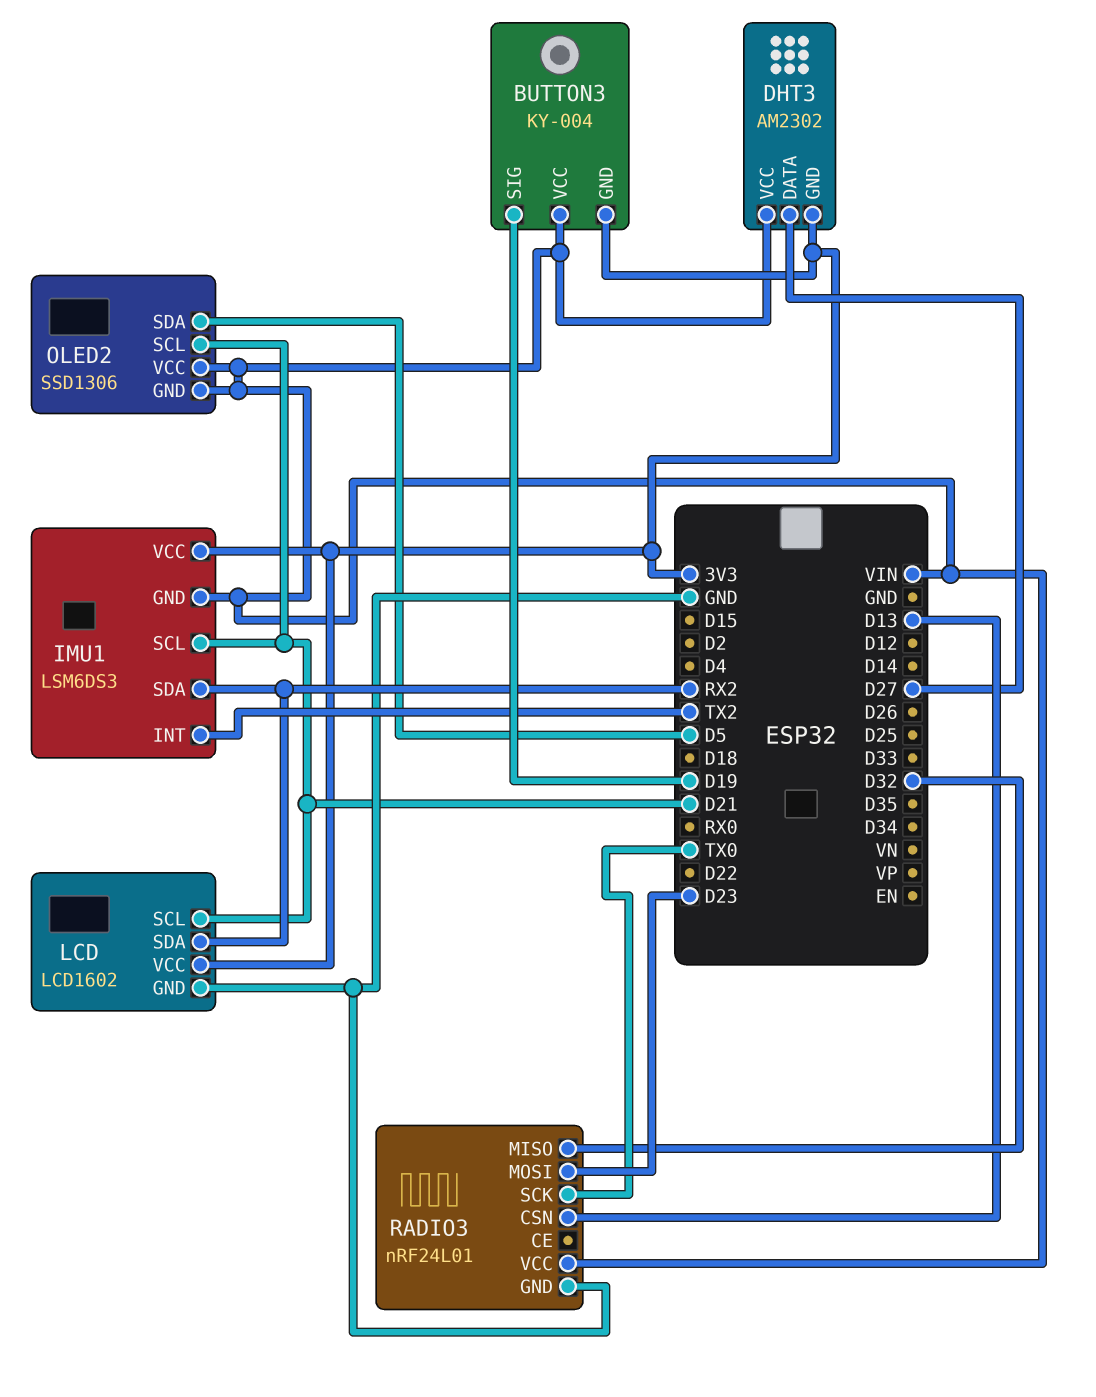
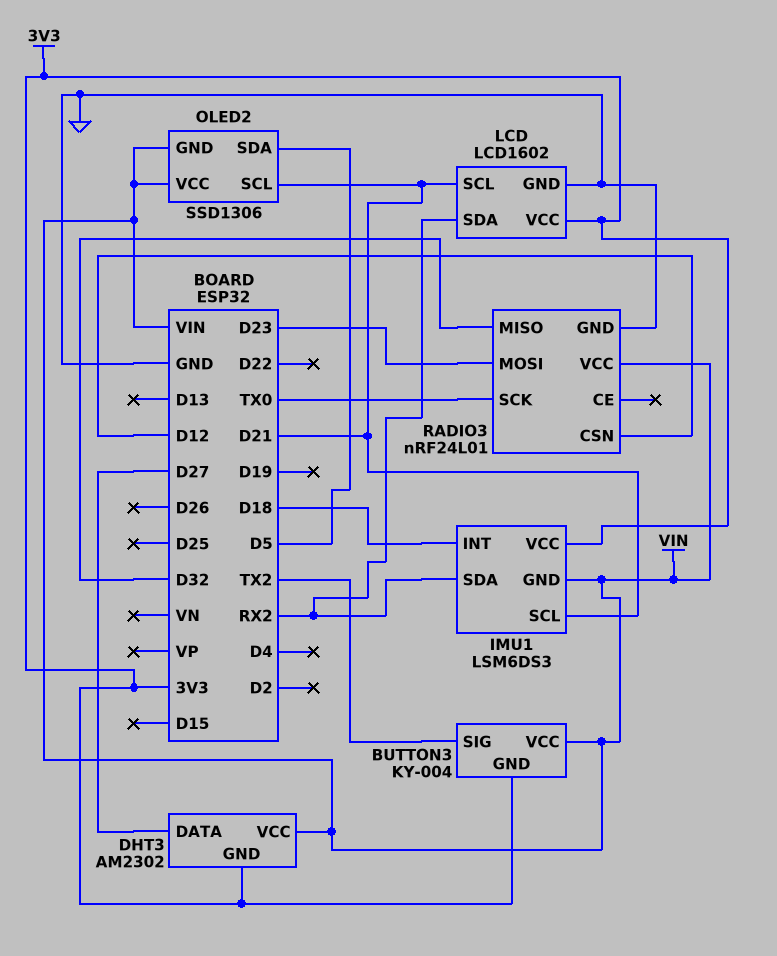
BUTTON3 pin SIG: D19 -> TX2
IMU1 pin INT: TX2 -> D18
RADIO3 pin CSN: D13 -> D12

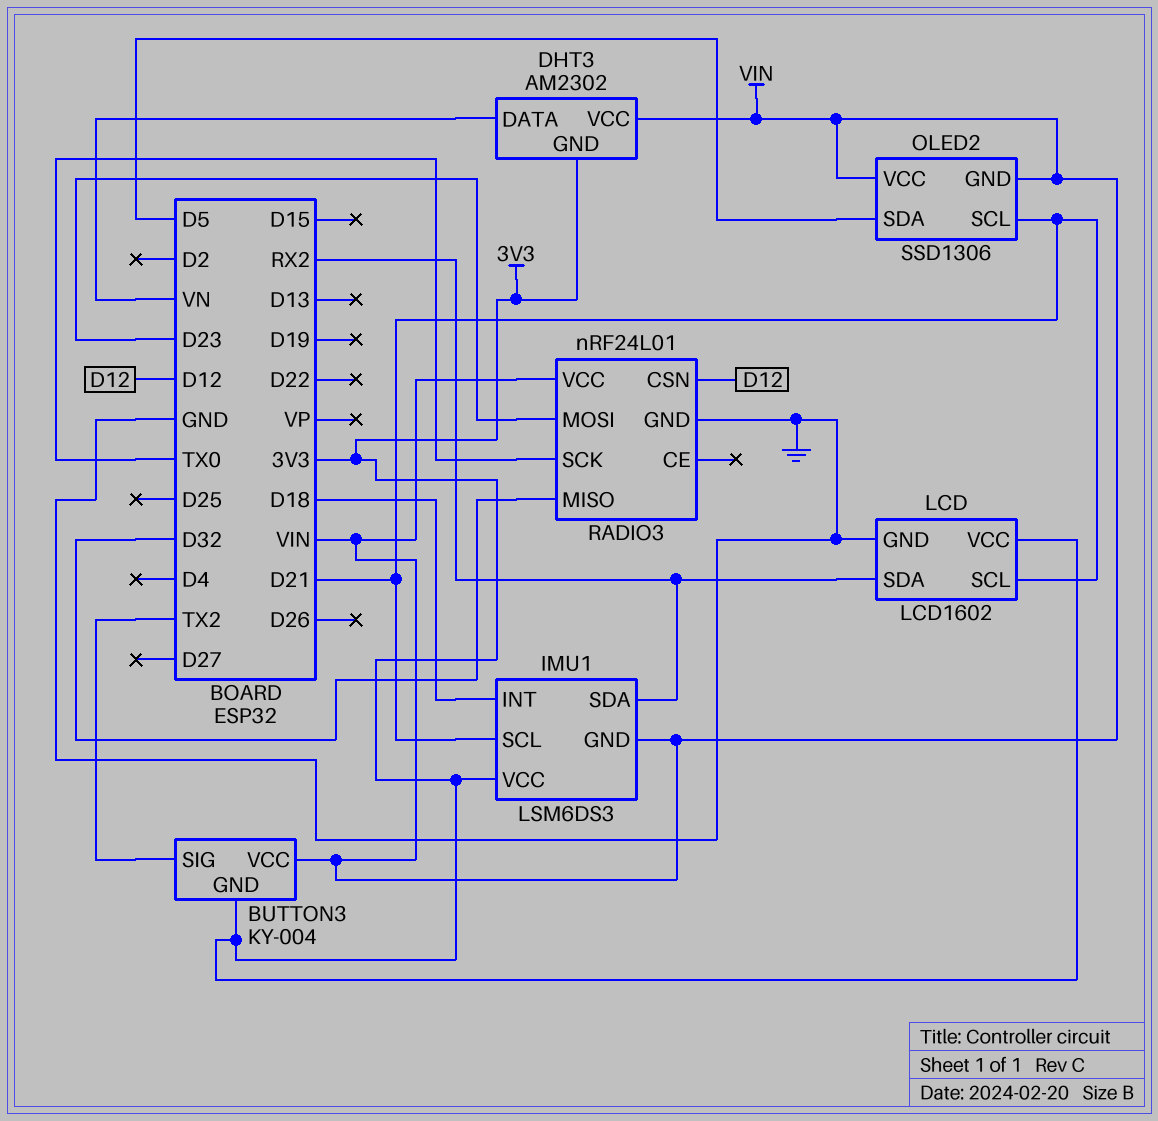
DHT3 pin DATA: D27 -> VN

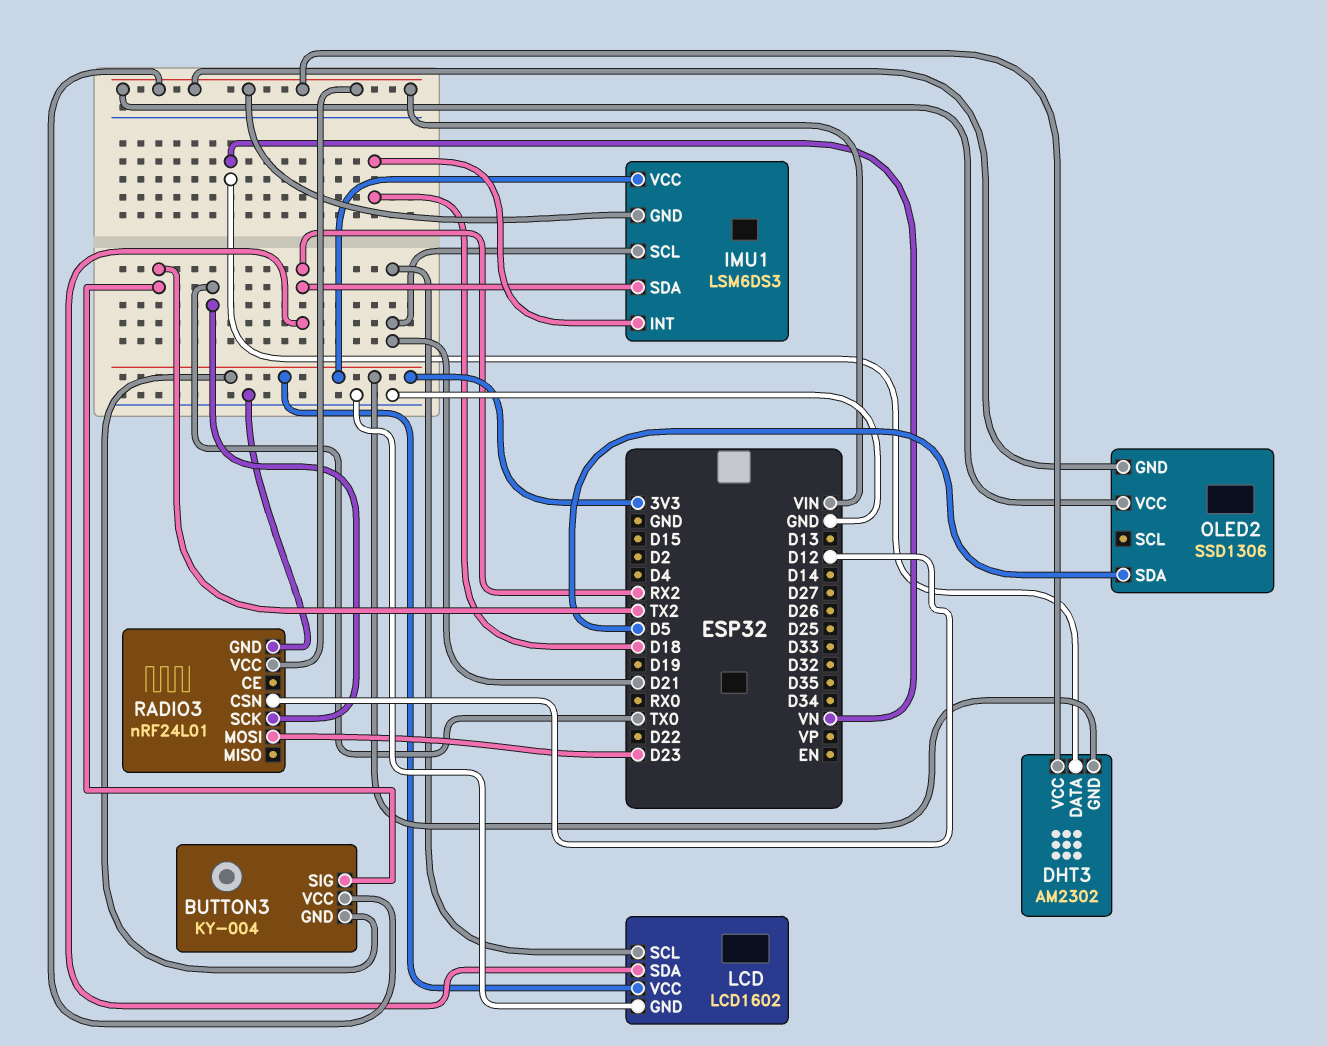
OLED2 pin SCL: D21 -> none
RADIO3 pin MISO: D32 -> none

